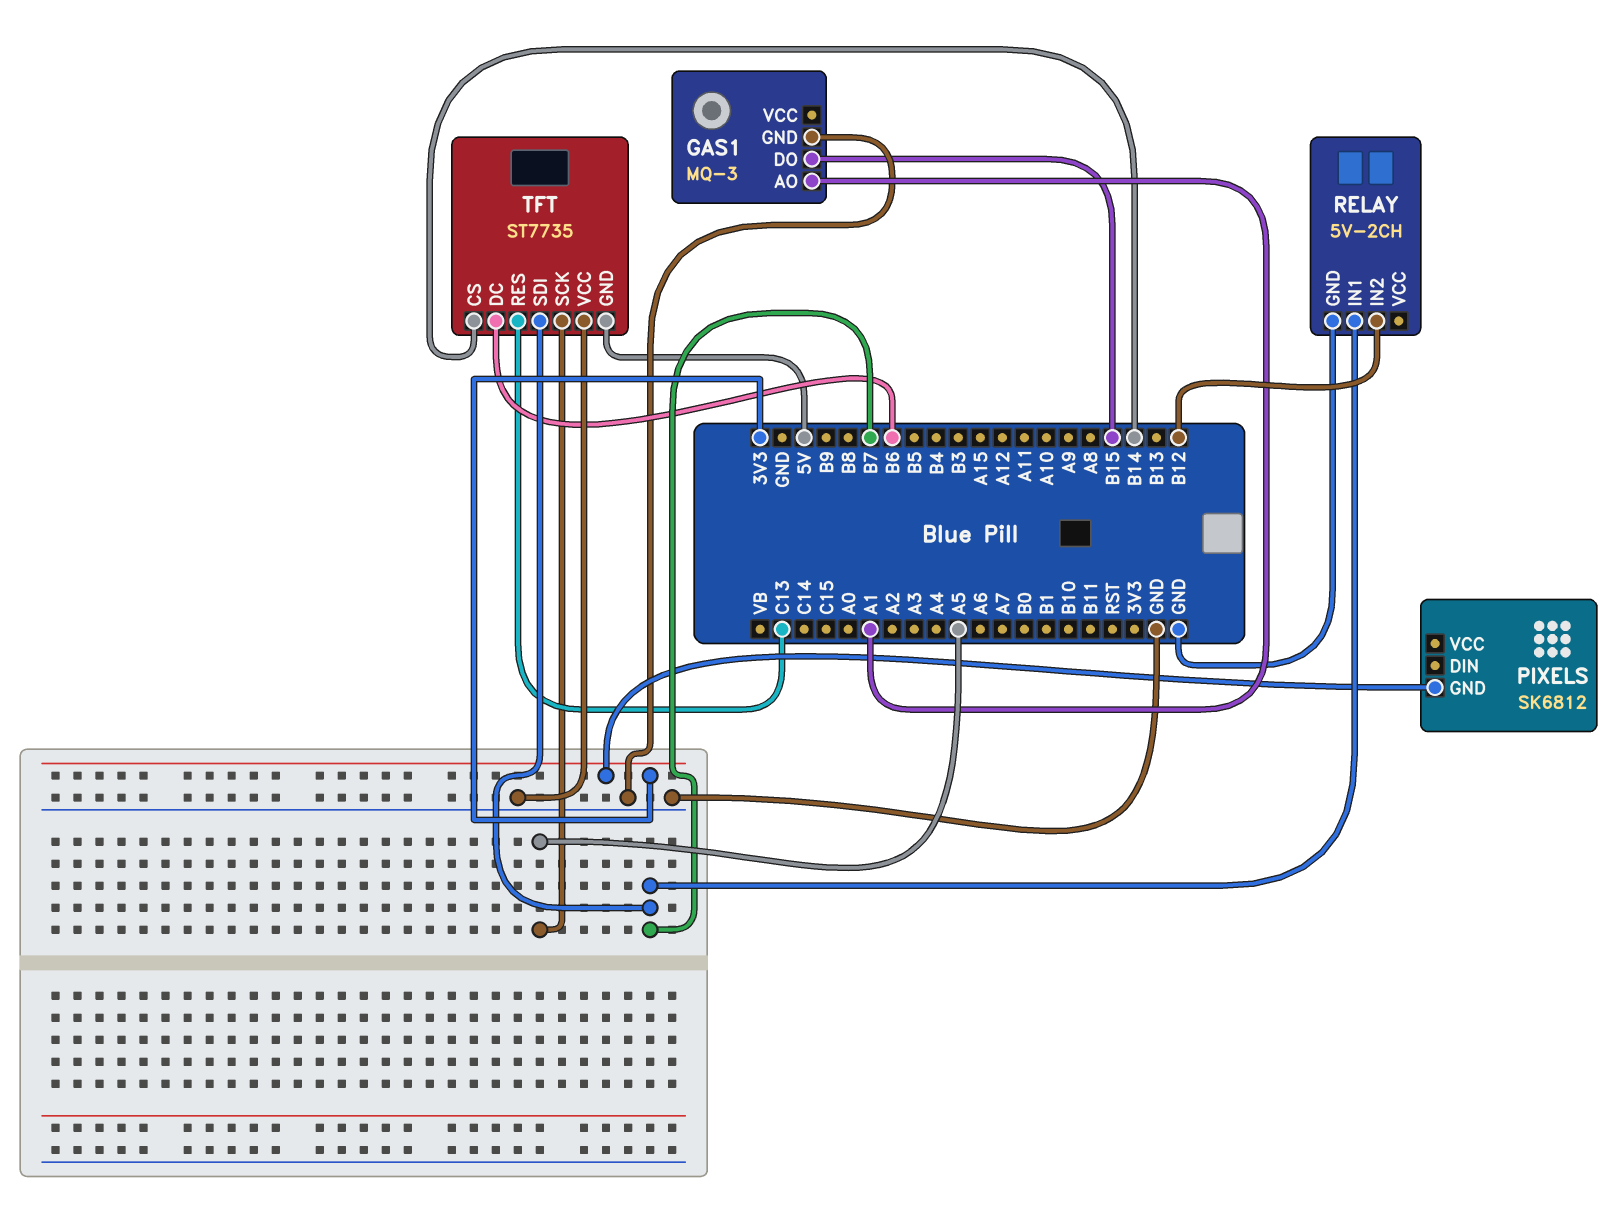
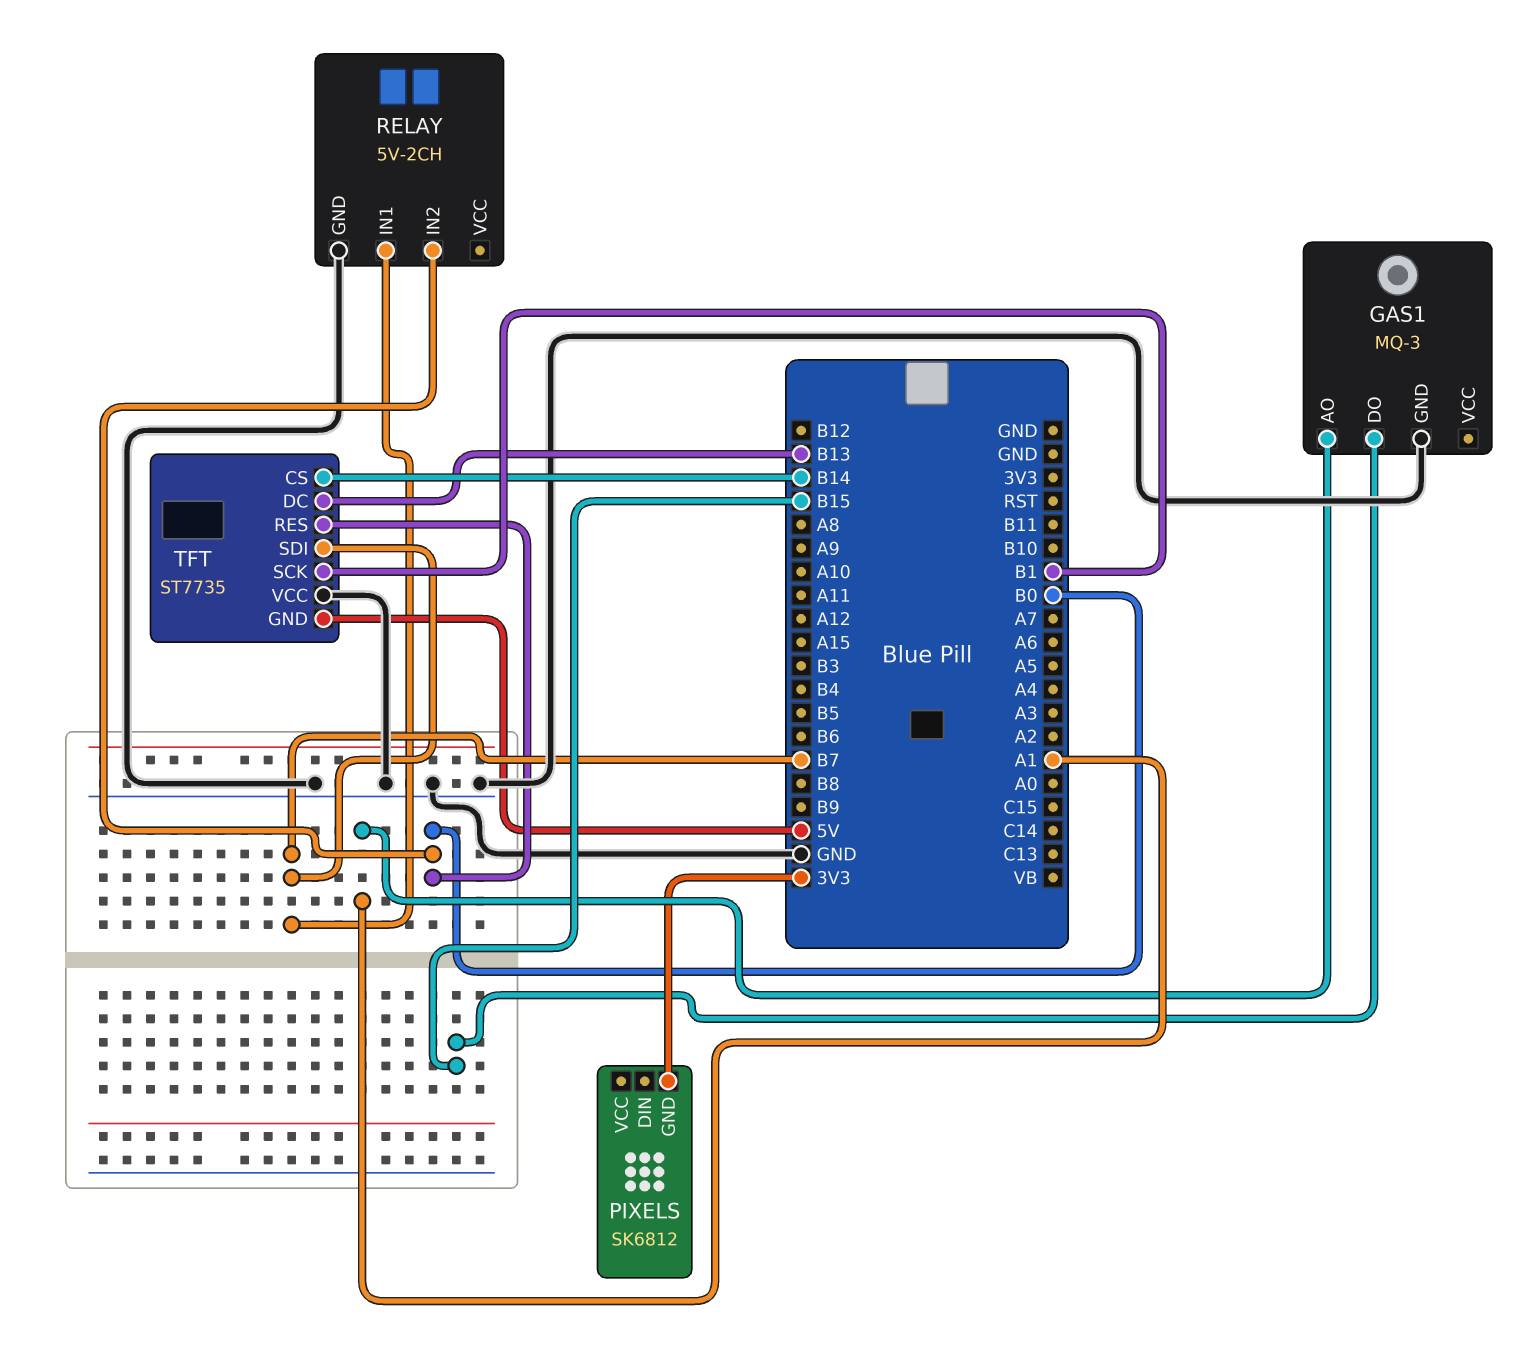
RELAY pin IN2: B12 -> B0
TFT pin DC: B6 -> B13
TFT pin RES: C13 -> B0
TFT pin SCK: A5 -> B1

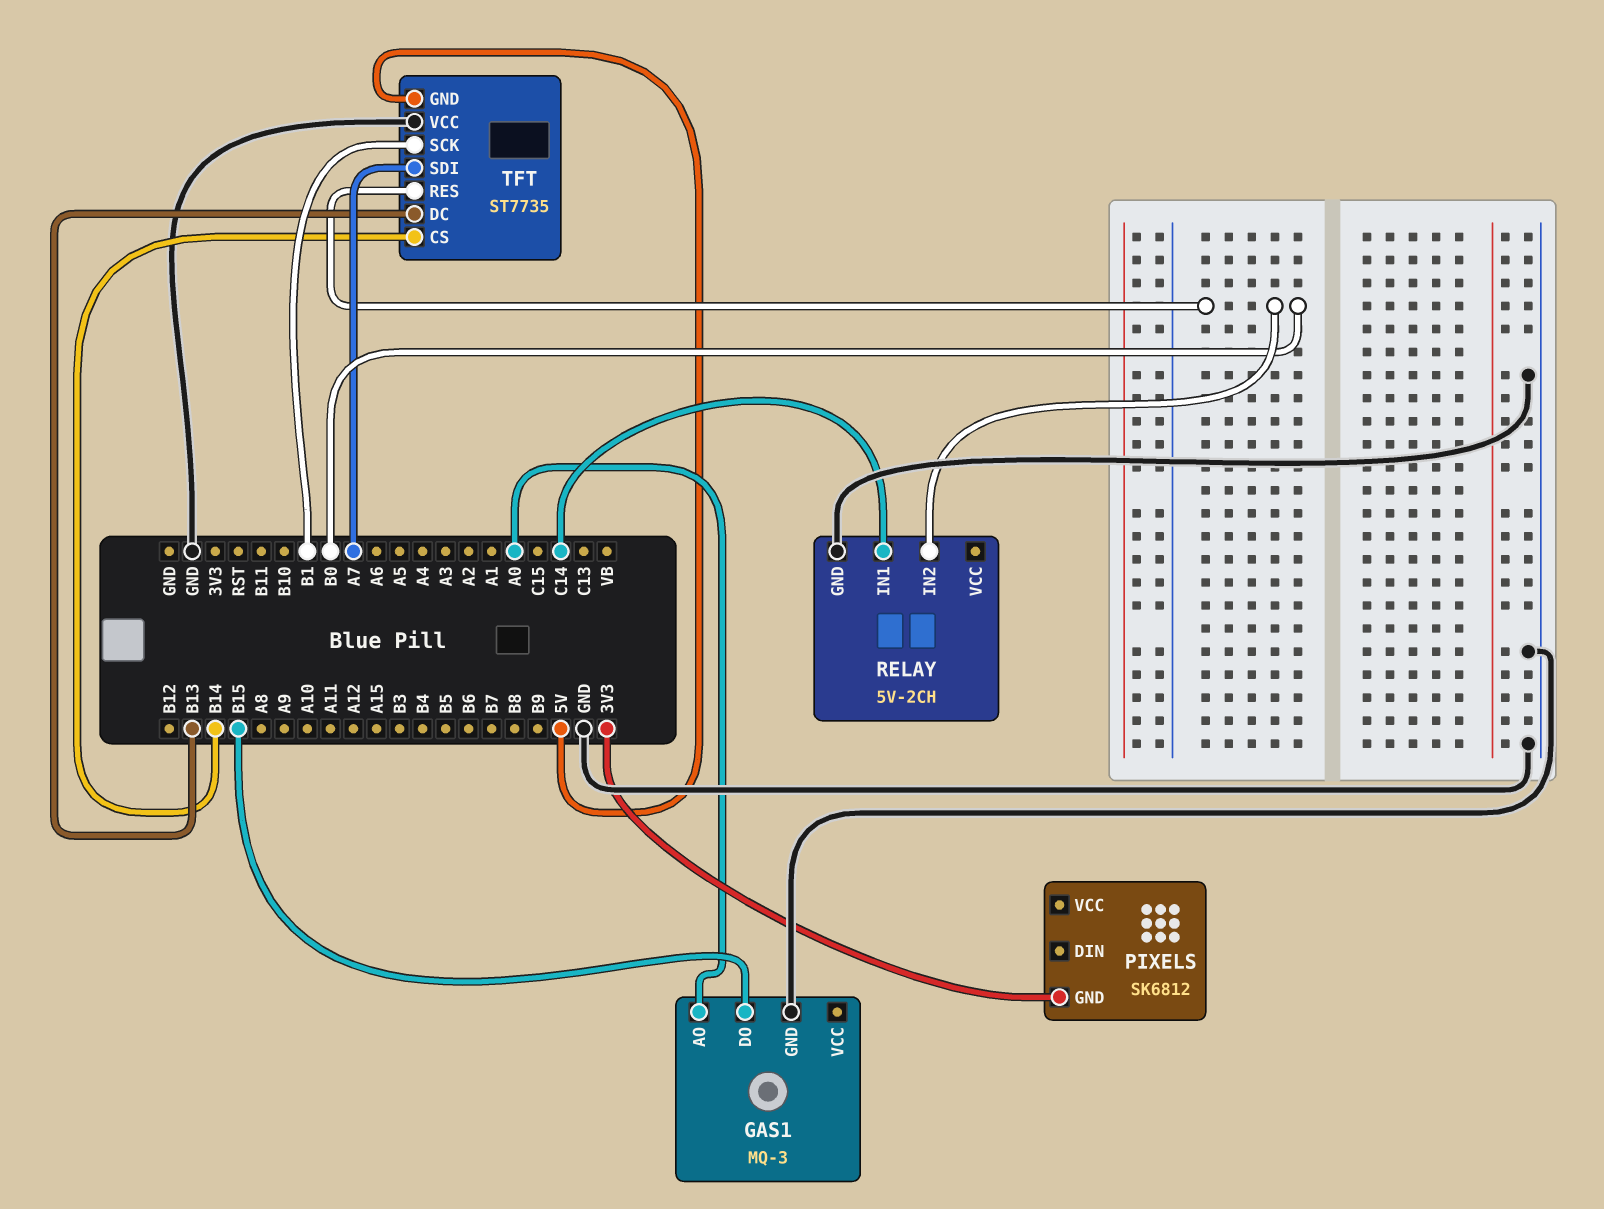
GAS1 pin AO: A1 -> A0
RELAY pin IN1: B7 -> C14
TFT pin SDI: B7 -> A7

